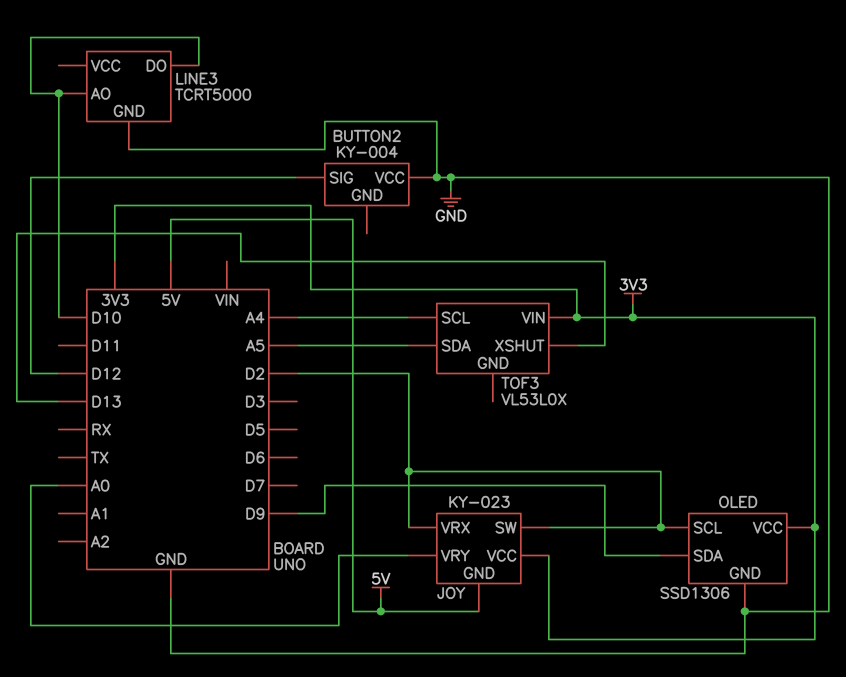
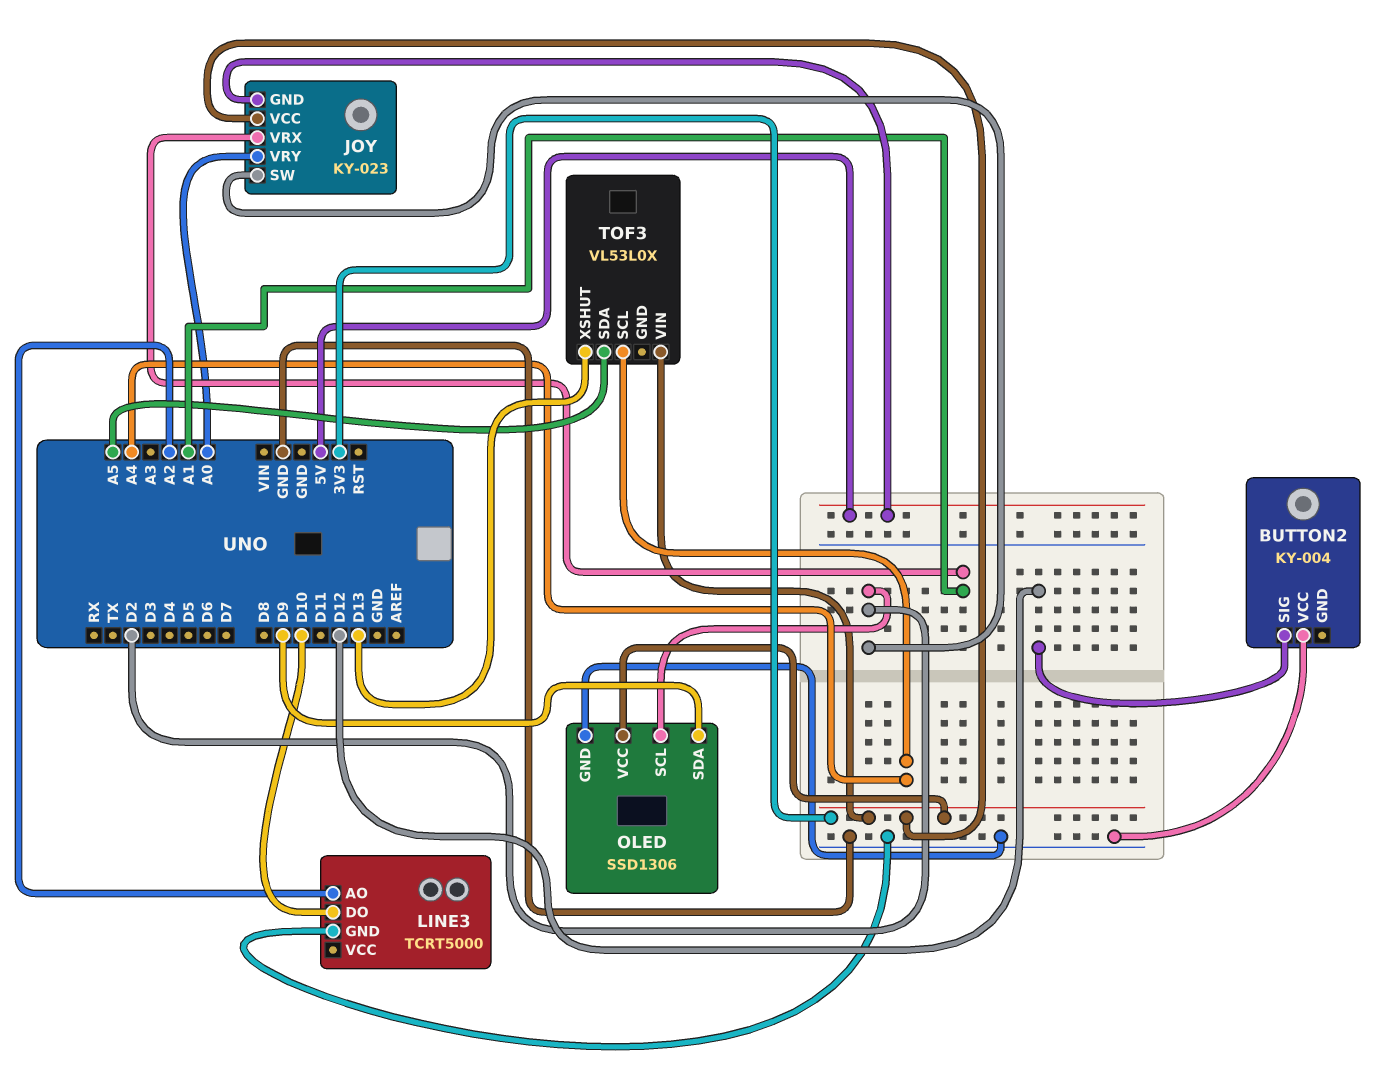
JOY pin VRX: D2 -> A1
LINE3 pin AO: D10 -> A2

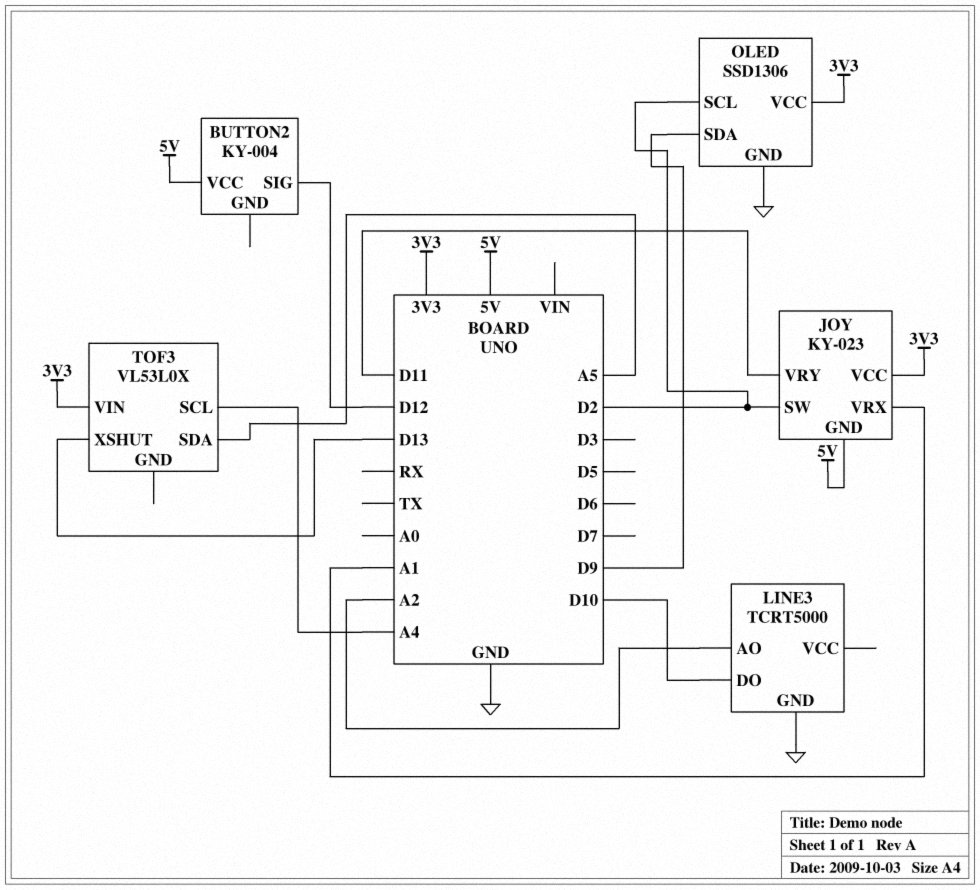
BUTTON2 pin VCC: GND -> 5V
JOY pin VRY: A0 -> D11

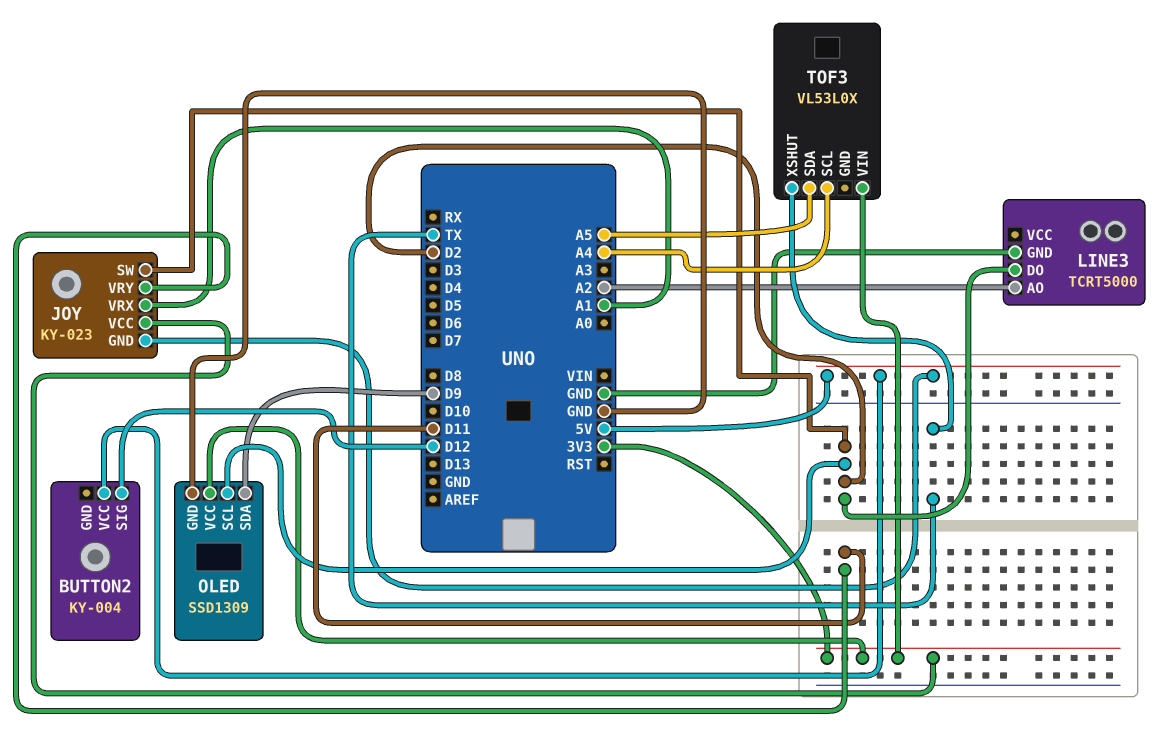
LINE3 pin DO: D10 -> D2
OLED: SSD1306 -> SSD1309
TOF3 pin XSHUT: D13 -> TX

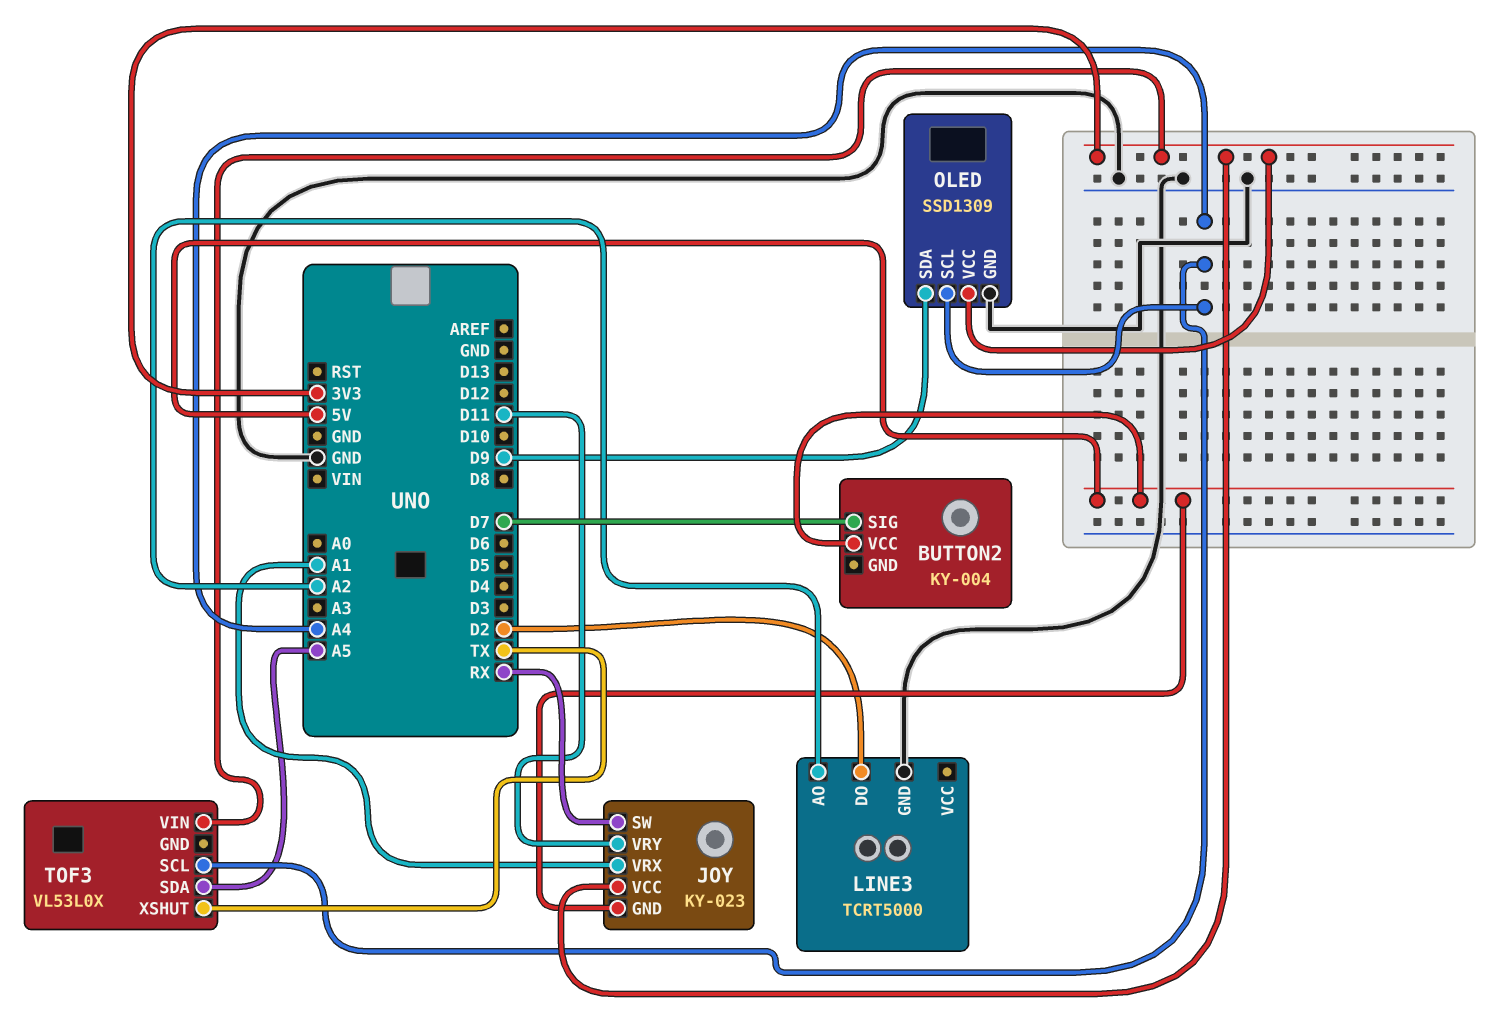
BUTTON2 pin SIG: D12 -> D7
JOY pin SW: D2 -> RX
OLED pin SCL: D2 -> A4

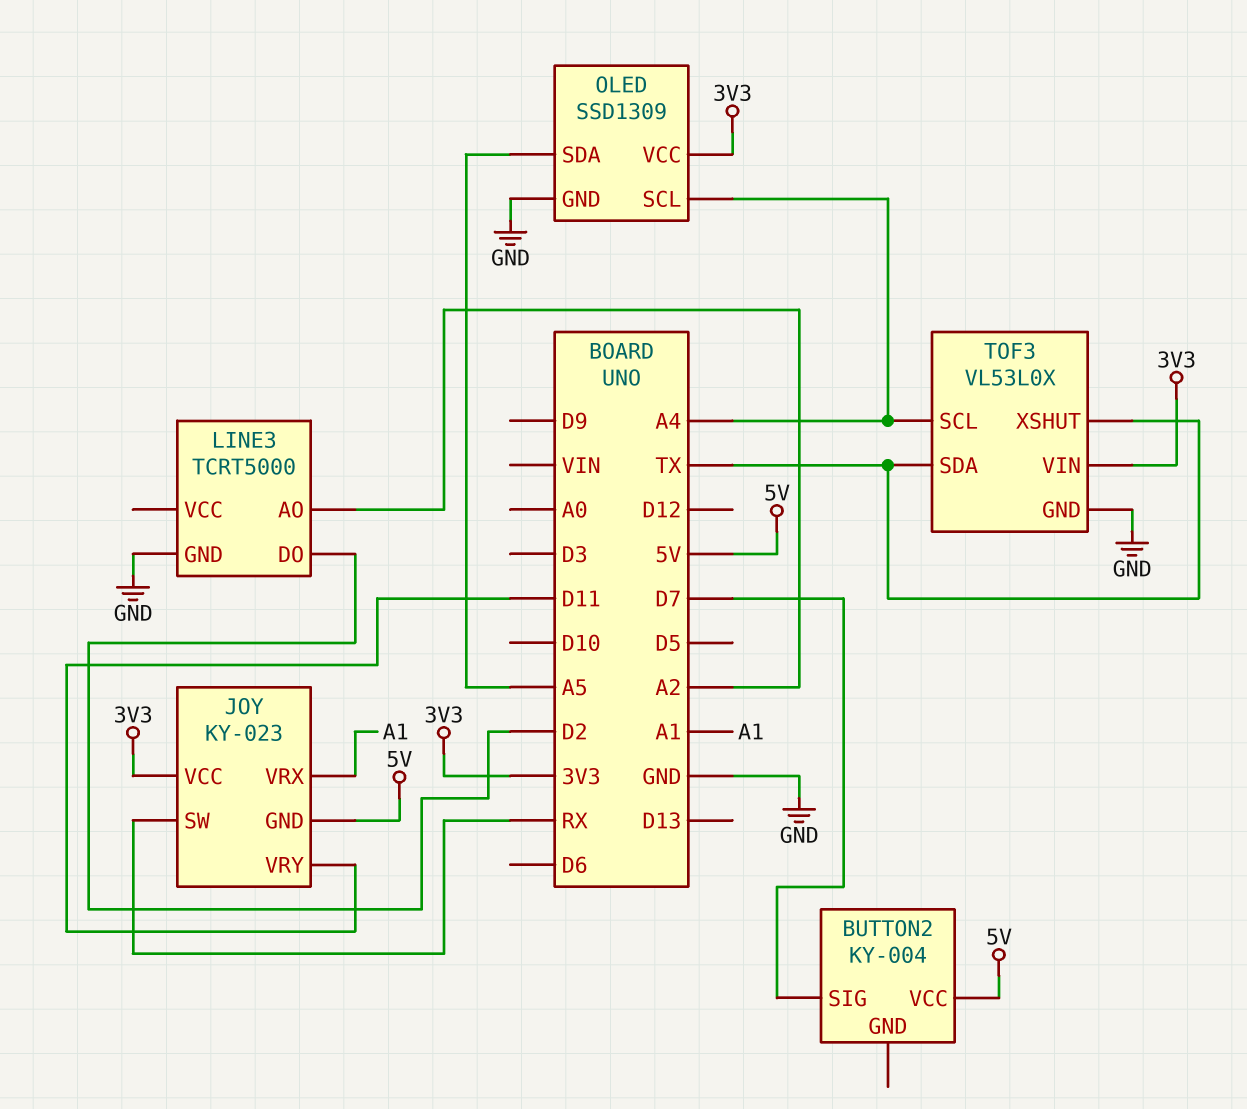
OLED pin SDA: D9 -> A5
TOF3 pin GND: none -> GND
TOF3 pin SDA: A5 -> TX

